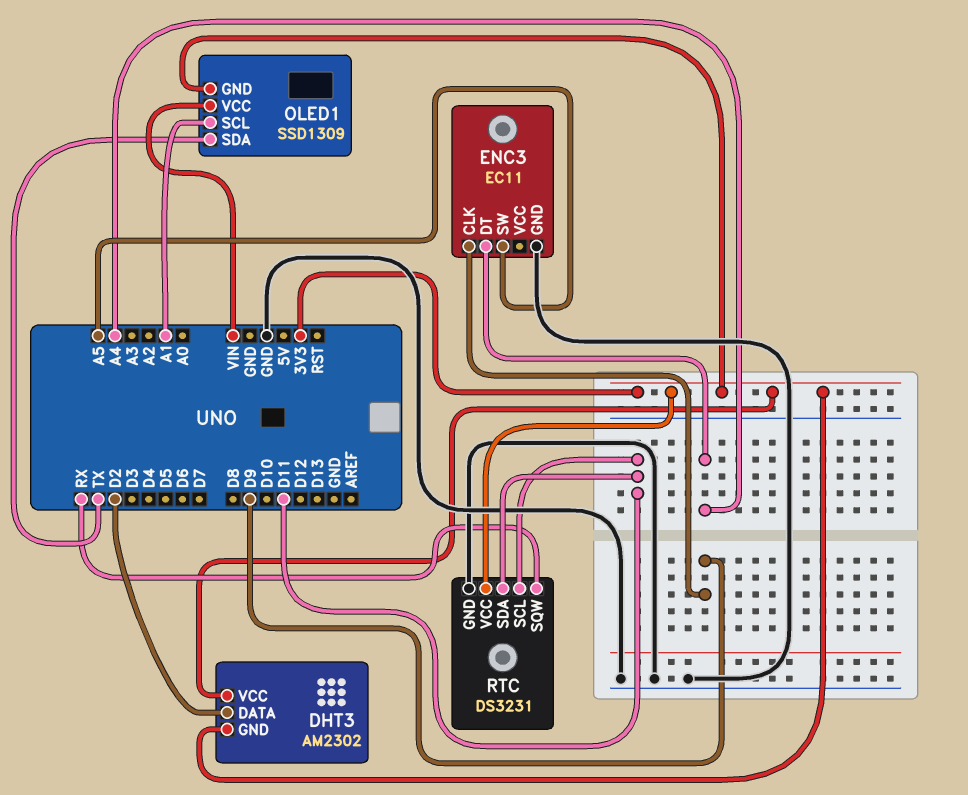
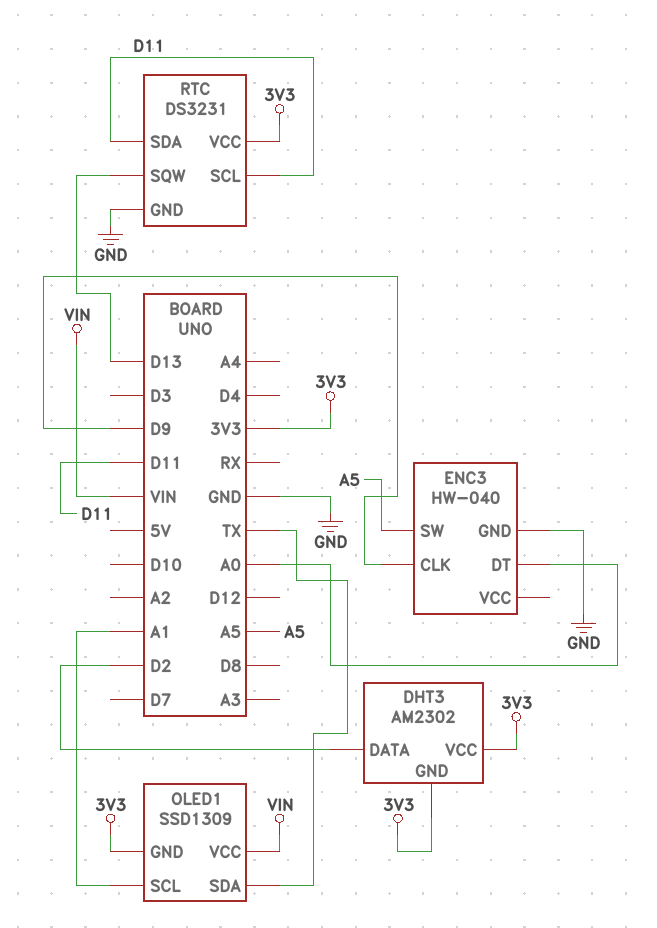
ENC3: EC11 -> HW-040
ENC3 pin DT: A4 -> A0
RTC pin SQW: RX -> D13

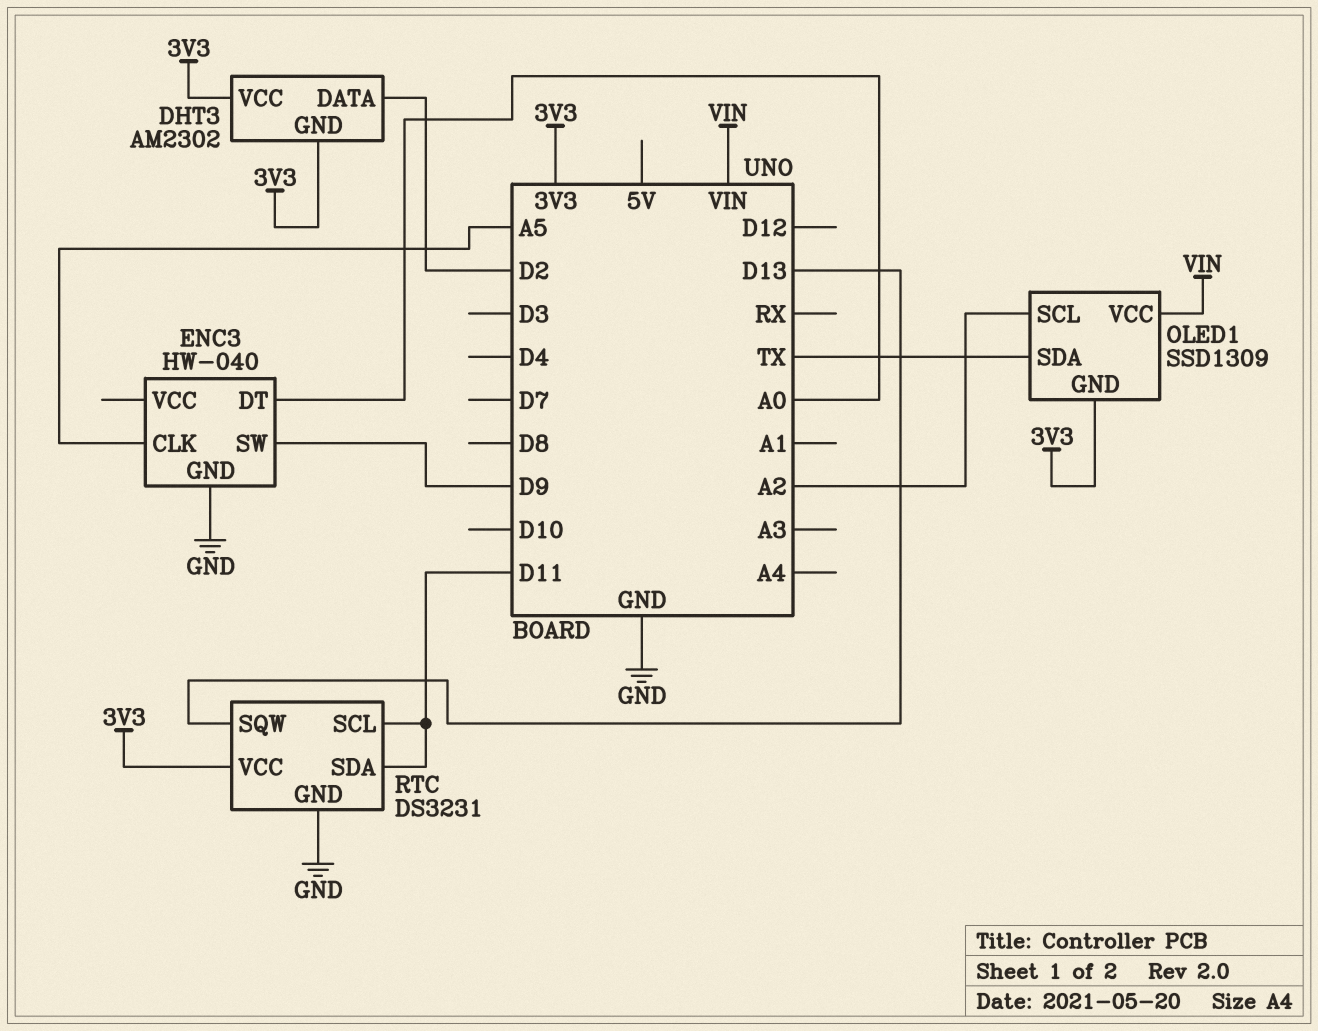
ENC3 pin CLK: D9 -> A5
ENC3 pin SW: A5 -> D9
OLED1 pin SCL: A1 -> A2

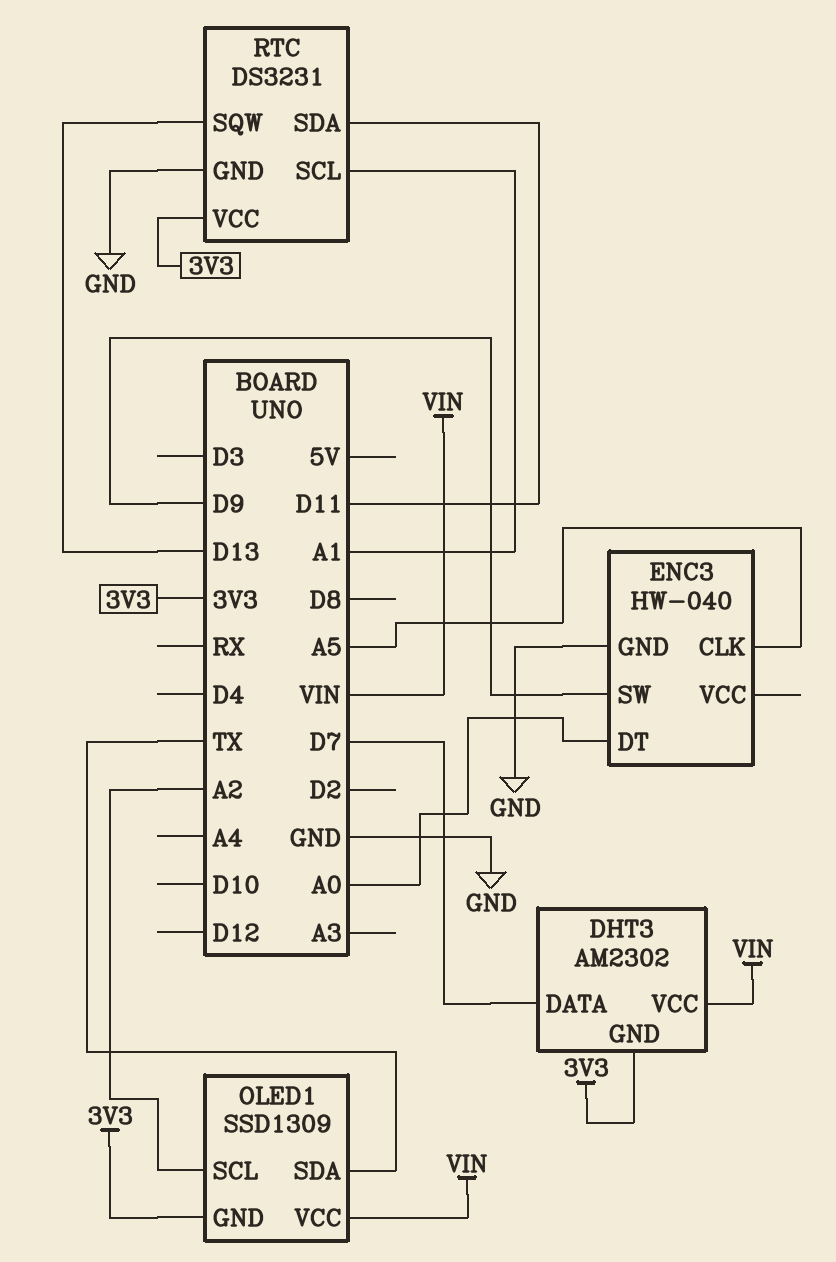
DHT3 pin DATA: D2 -> D7
DHT3 pin VCC: 3V3 -> VIN
RTC pin SCL: D11 -> A1

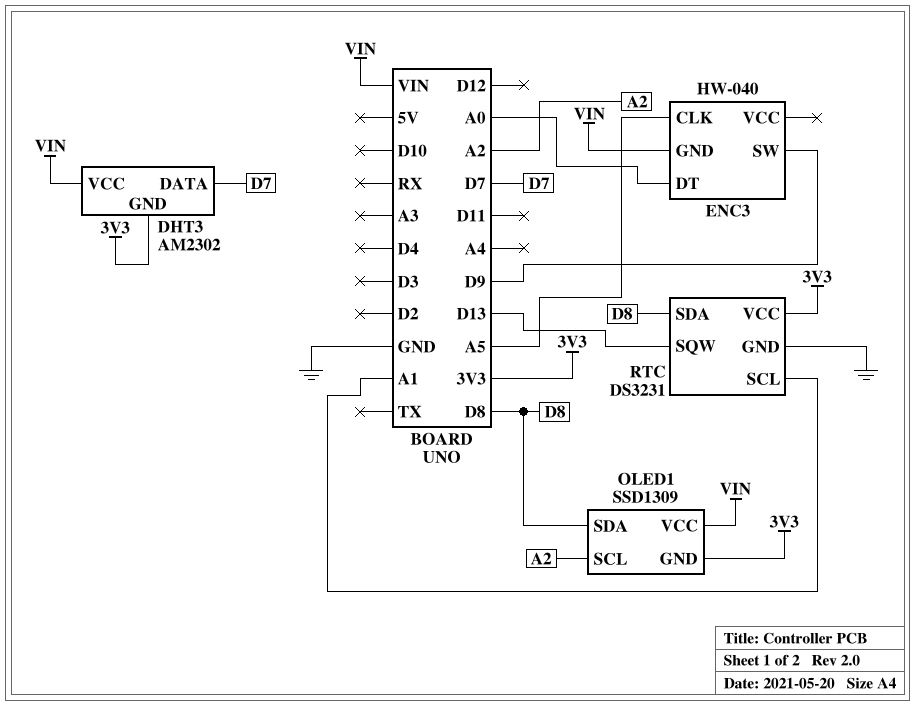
ENC3 pin GND: GND -> VIN
OLED1 pin SDA: TX -> D8
RTC pin SDA: D11 -> D8

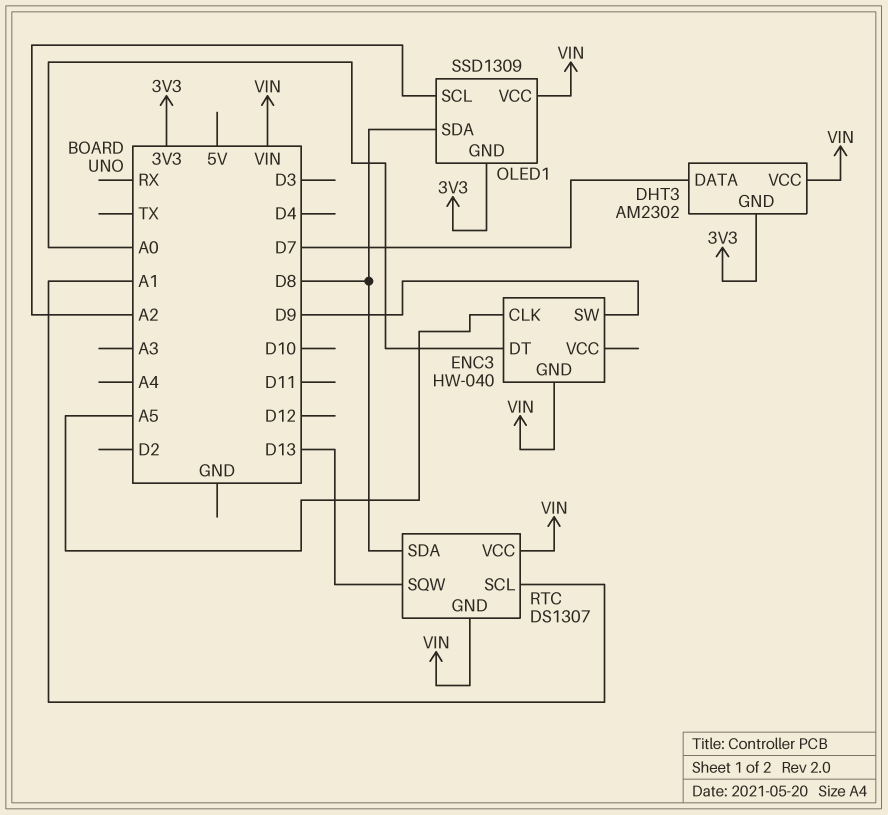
RTC: DS3231 -> DS1307
RTC pin GND: GND -> VIN
RTC pin VCC: 3V3 -> VIN

